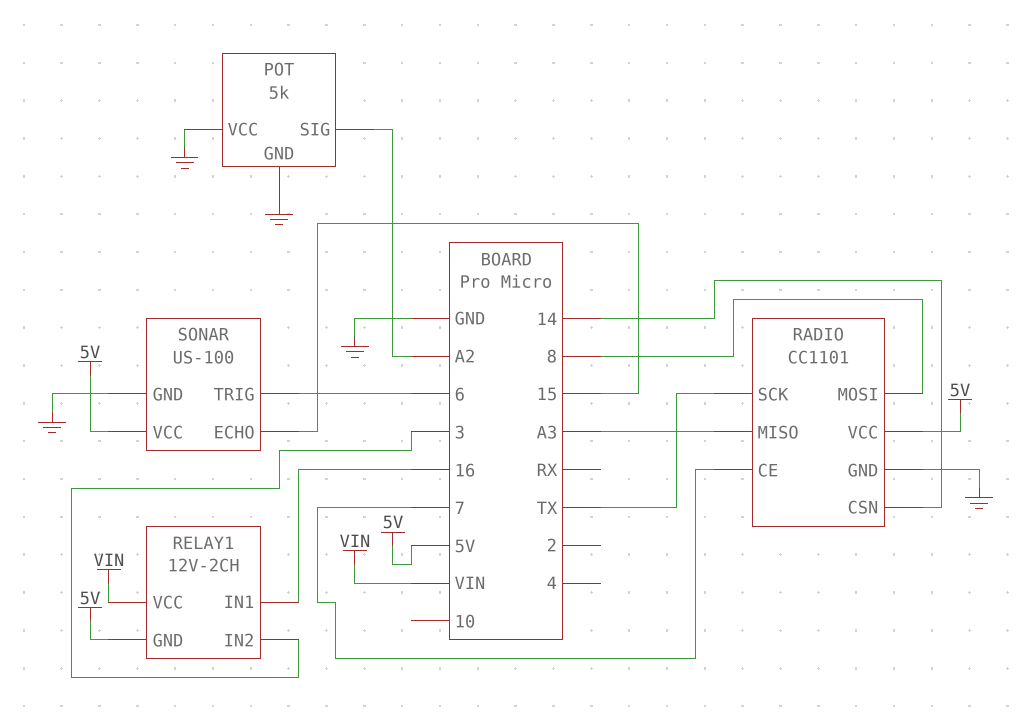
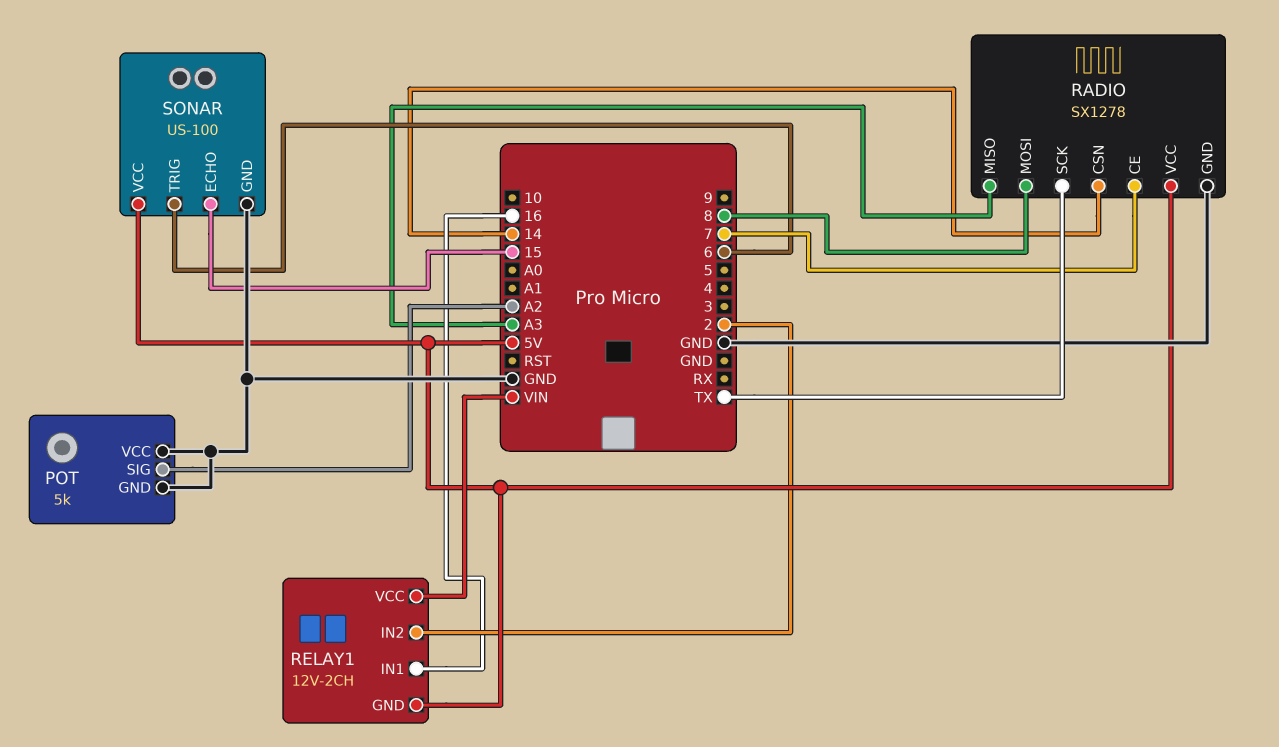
RADIO: CC1101 -> SX1278
RELAY1 pin IN2: 3 -> 2

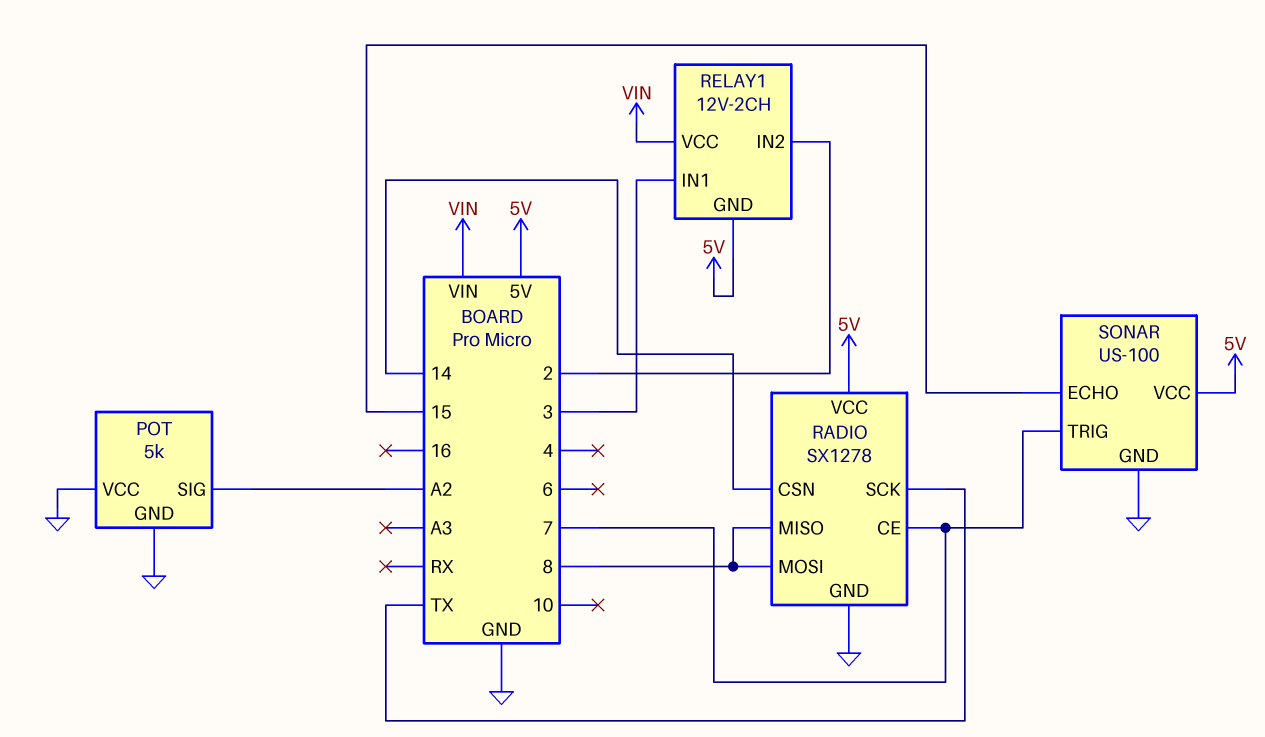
RADIO pin MISO: A3 -> 8
RELAY1 pin IN1: 16 -> 3
SONAR pin TRIG: 6 -> 7

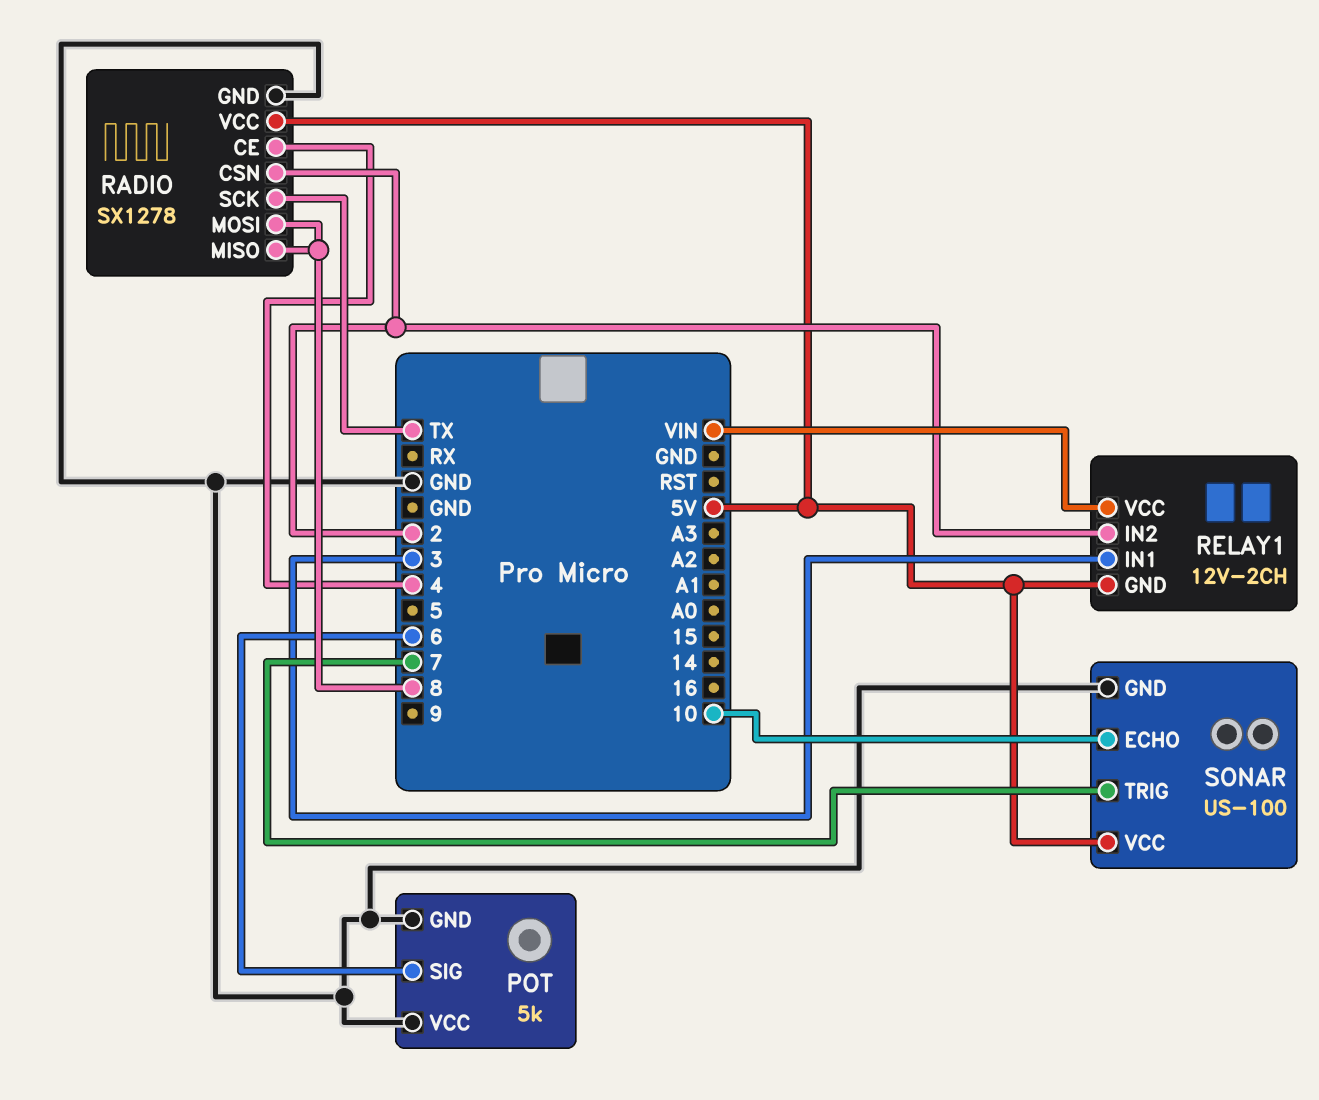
POT pin SIG: A2 -> 6
RADIO pin CE: 7 -> 4
RADIO pin CSN: 14 -> 2
SONAR pin ECHO: 15 -> 10

